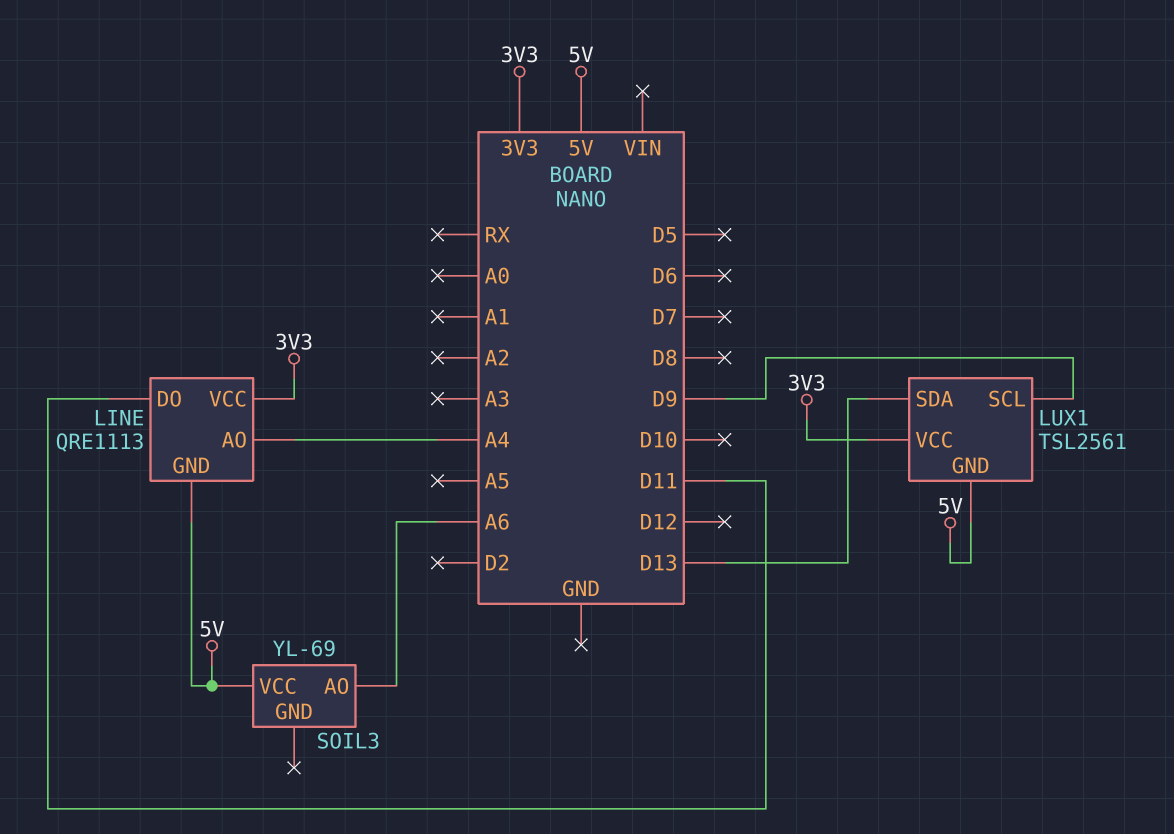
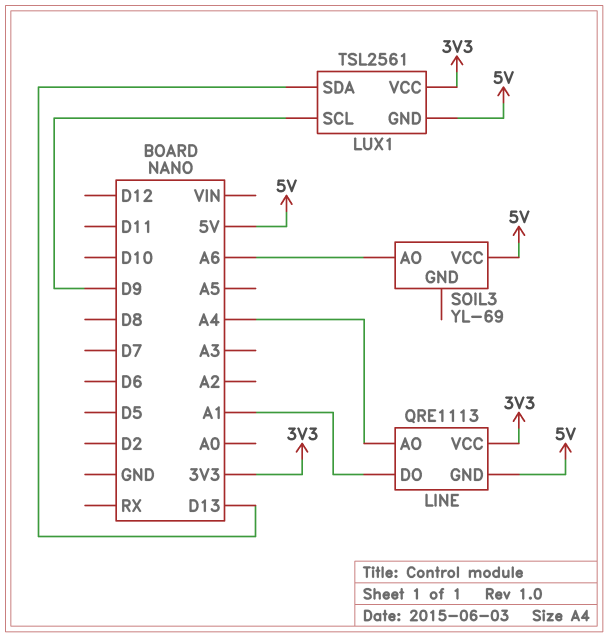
LINE pin DO: D11 -> A1

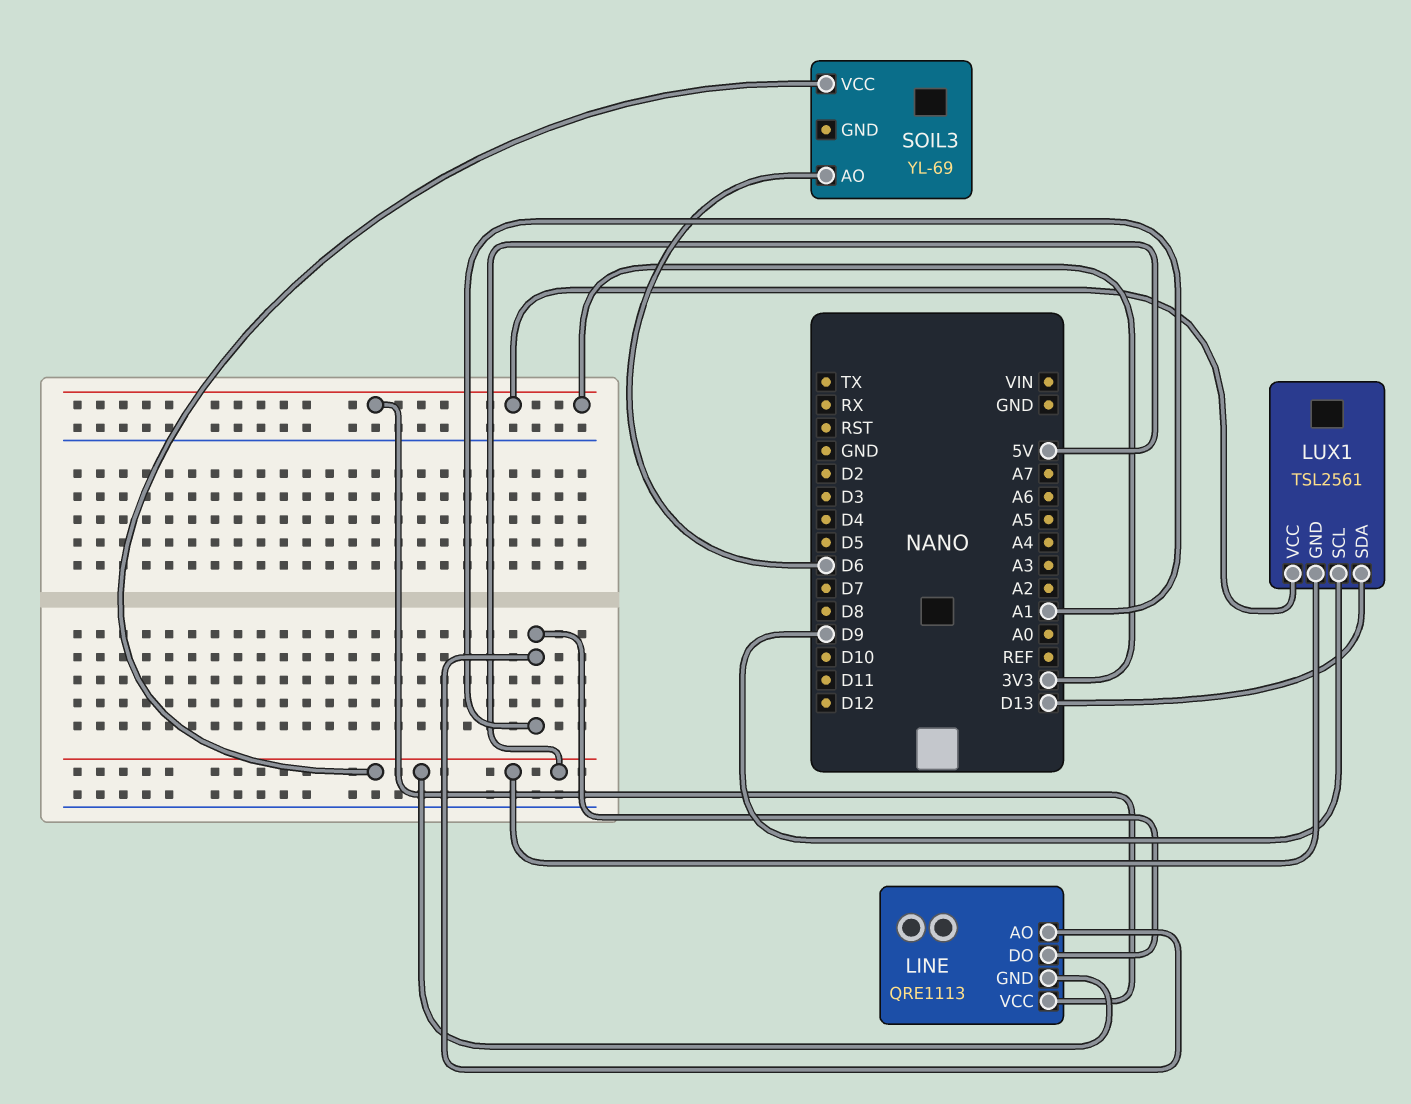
LINE pin AO: A4 -> A1
SOIL3 pin AO: A6 -> D6

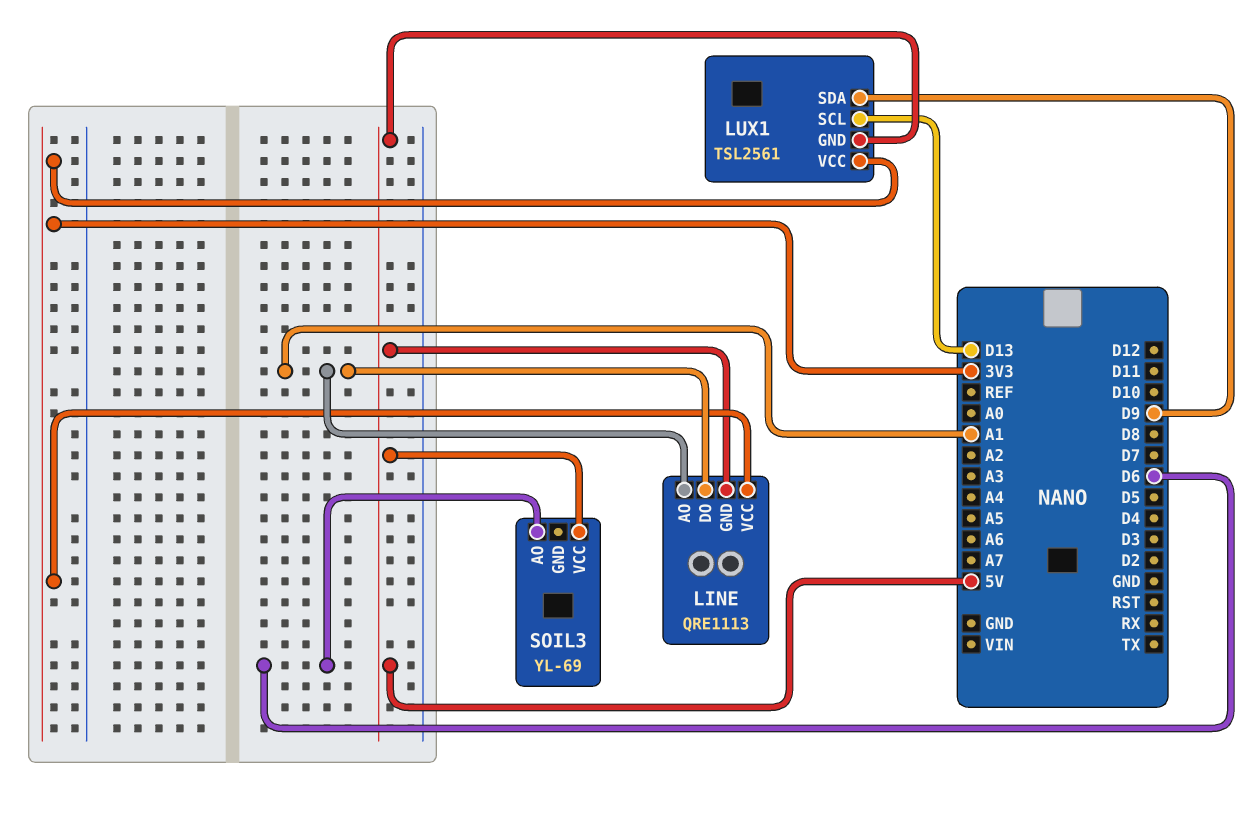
LUX1 pin SCL: D9 -> D13
LUX1 pin SDA: D13 -> D9

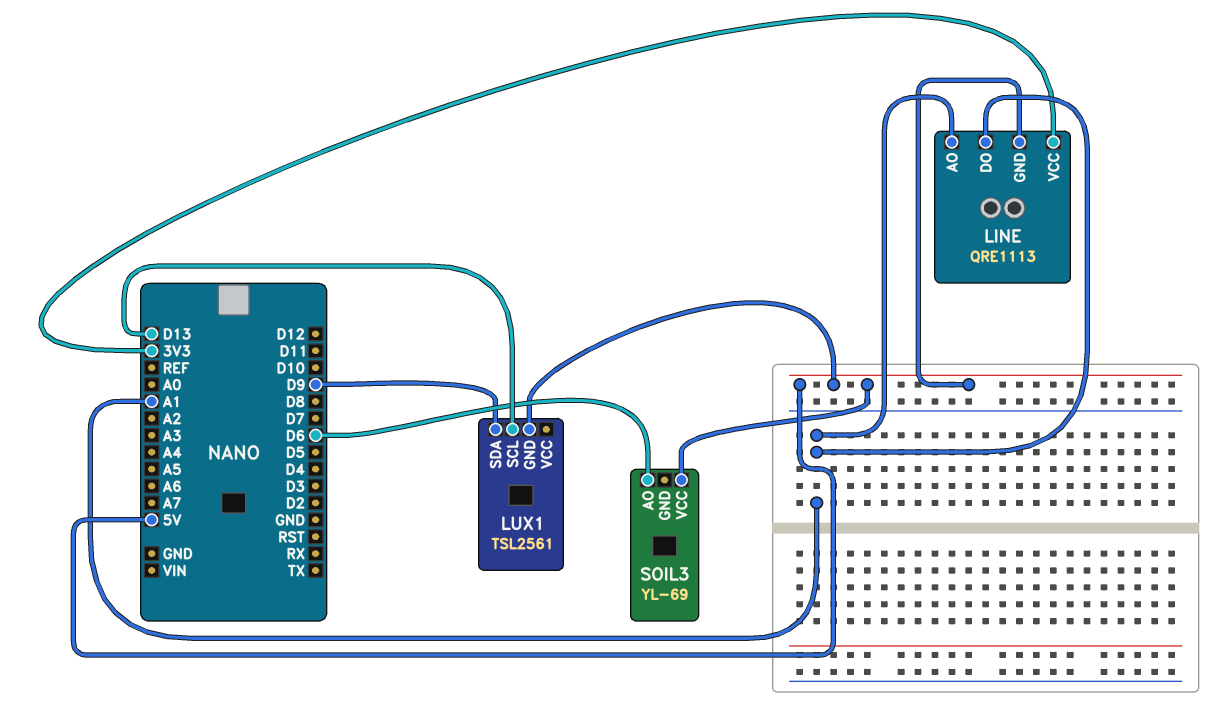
LUX1 pin VCC: 3V3 -> none

